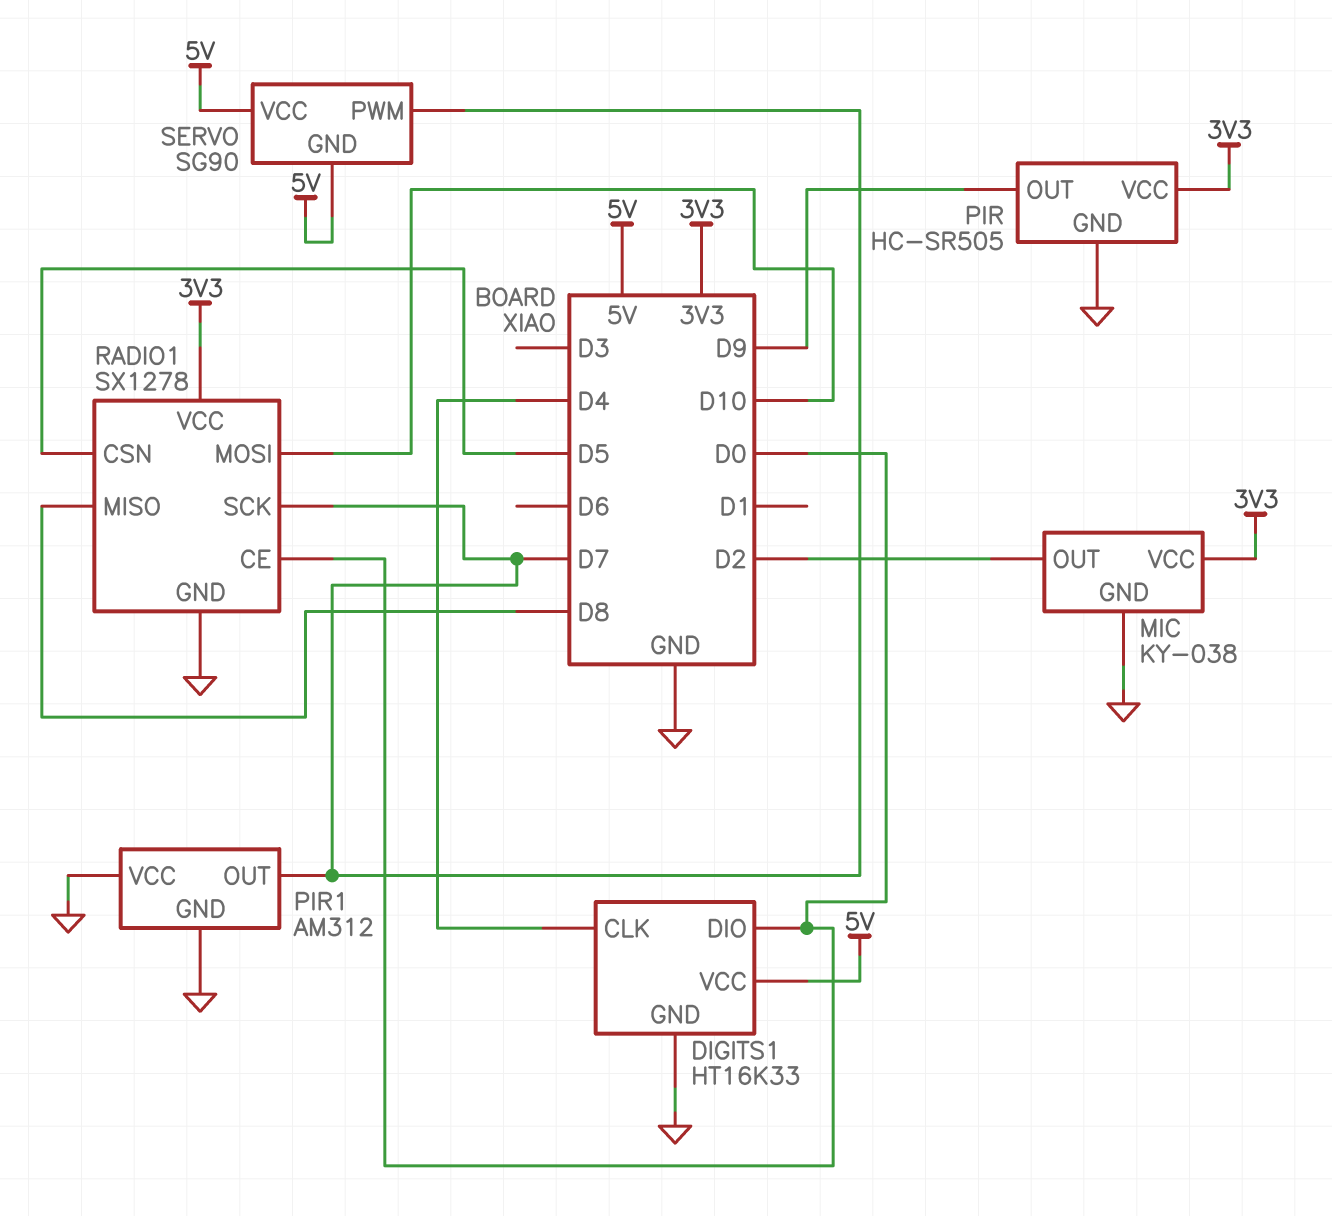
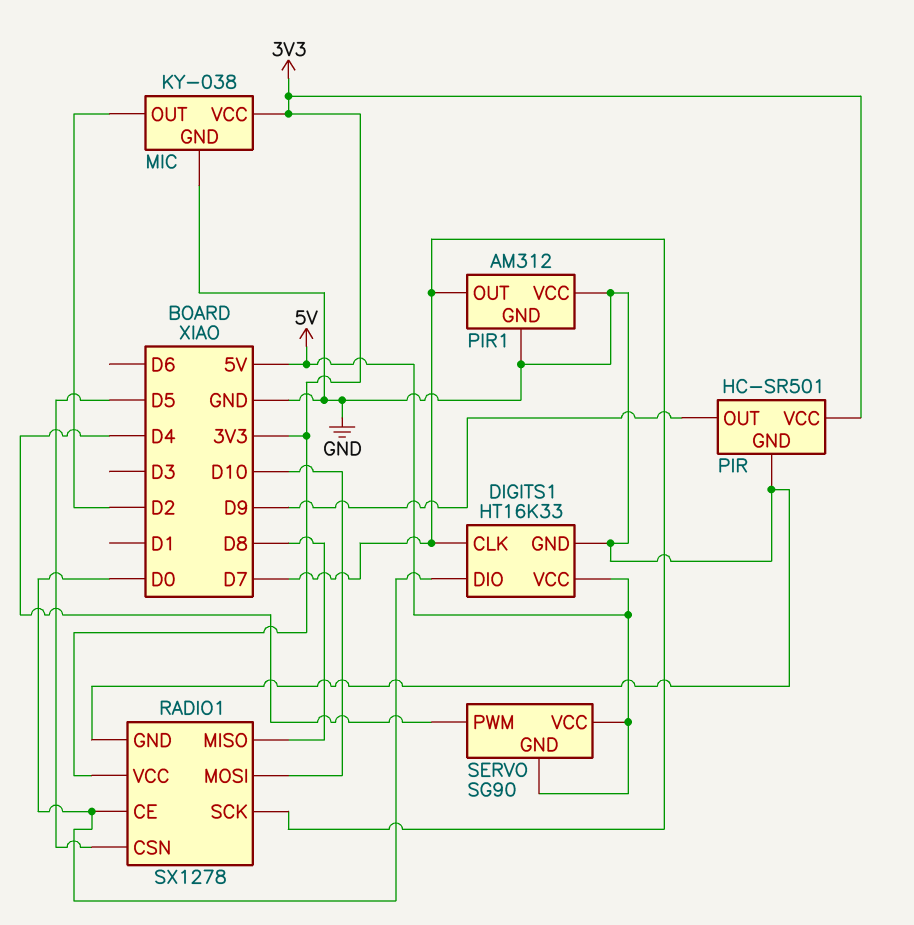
DIGITS1 pin CLK: D4 -> D7
PIR: HC-SR505 -> HC-SR501
SERVO pin PWM: D7 -> D4

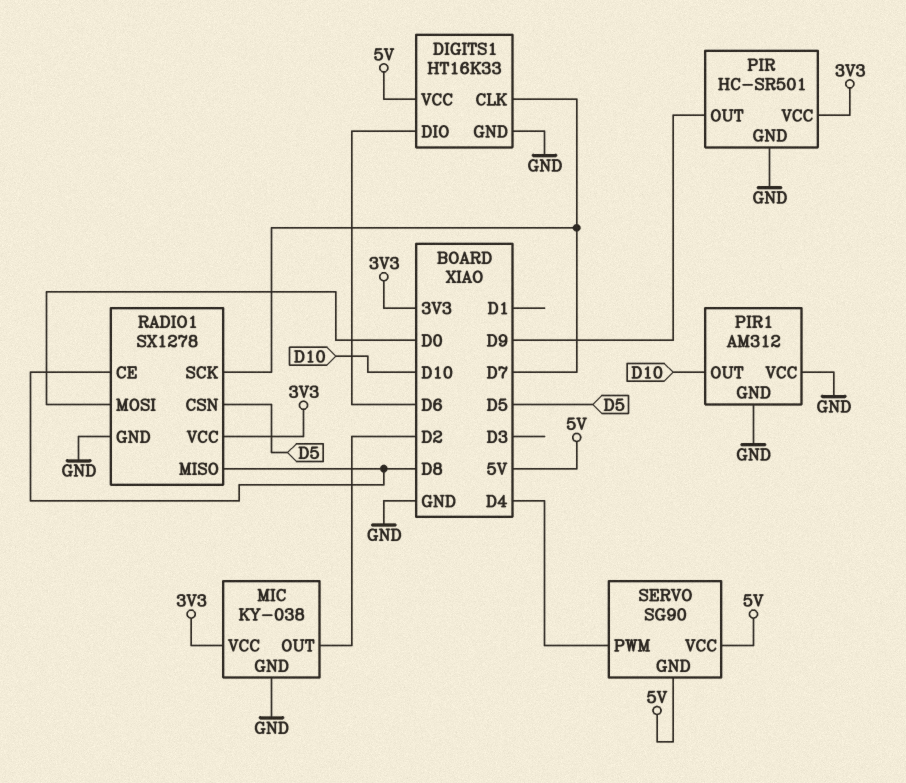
DIGITS1 pin DIO: D0 -> D6
PIR1 pin OUT: D7 -> D10
RADIO1 pin CE: D0 -> D8
RADIO1 pin MOSI: D10 -> D0

